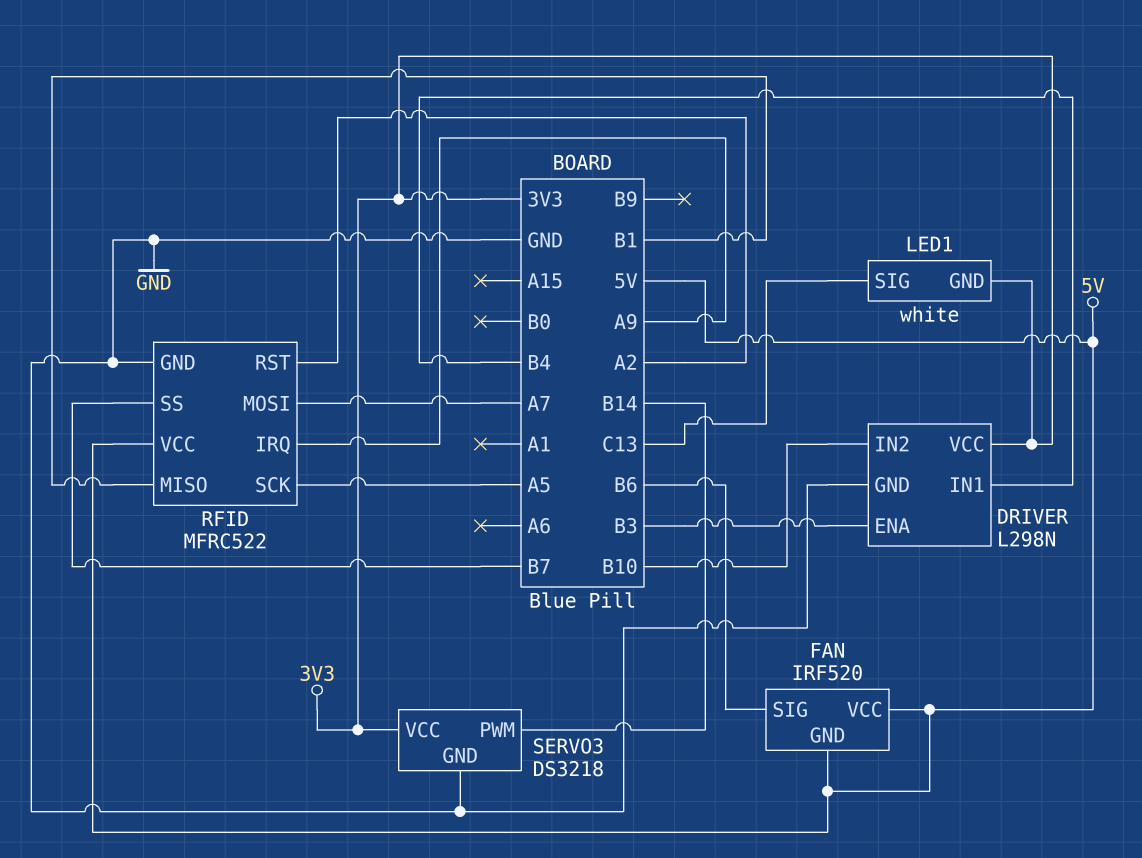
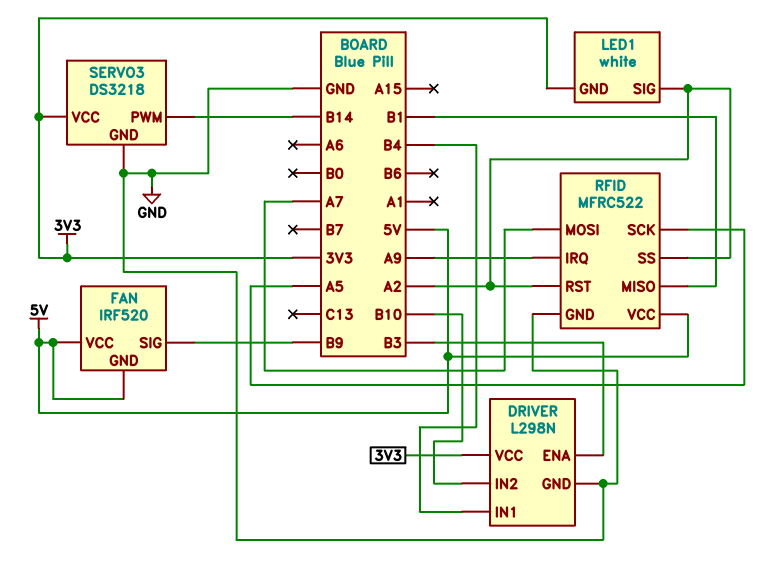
FAN pin SIG: B6 -> B9
LED1 pin SIG: C13 -> A2
RFID pin SS: B7 -> A2

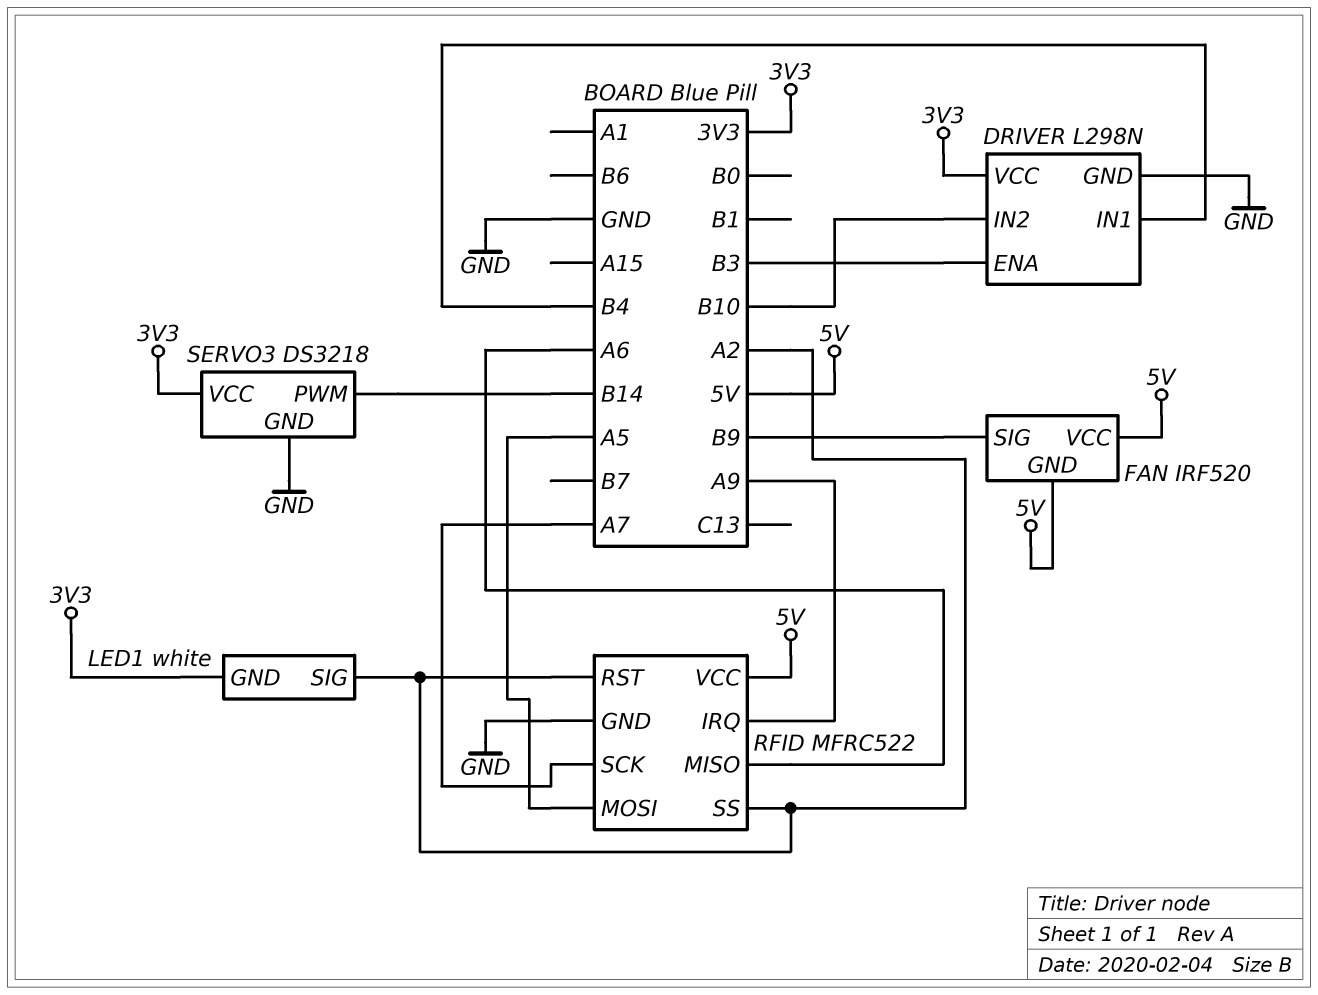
RFID pin MISO: B1 -> A6
RFID pin MOSI: A7 -> A5
RFID pin SCK: A5 -> A7

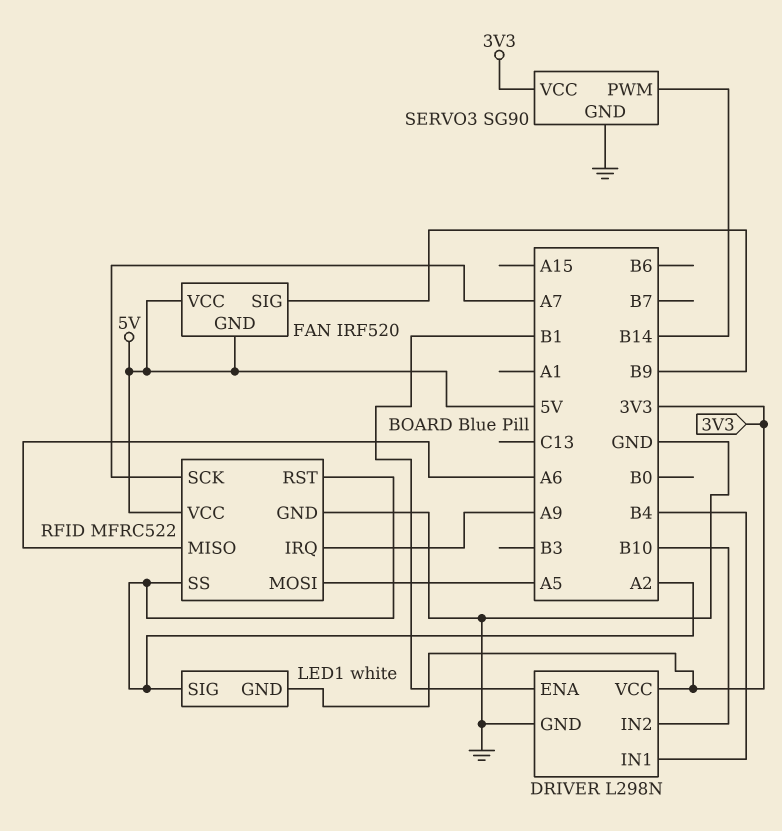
DRIVER pin ENA: B3 -> B1
SERVO3: DS3218 -> SG90

